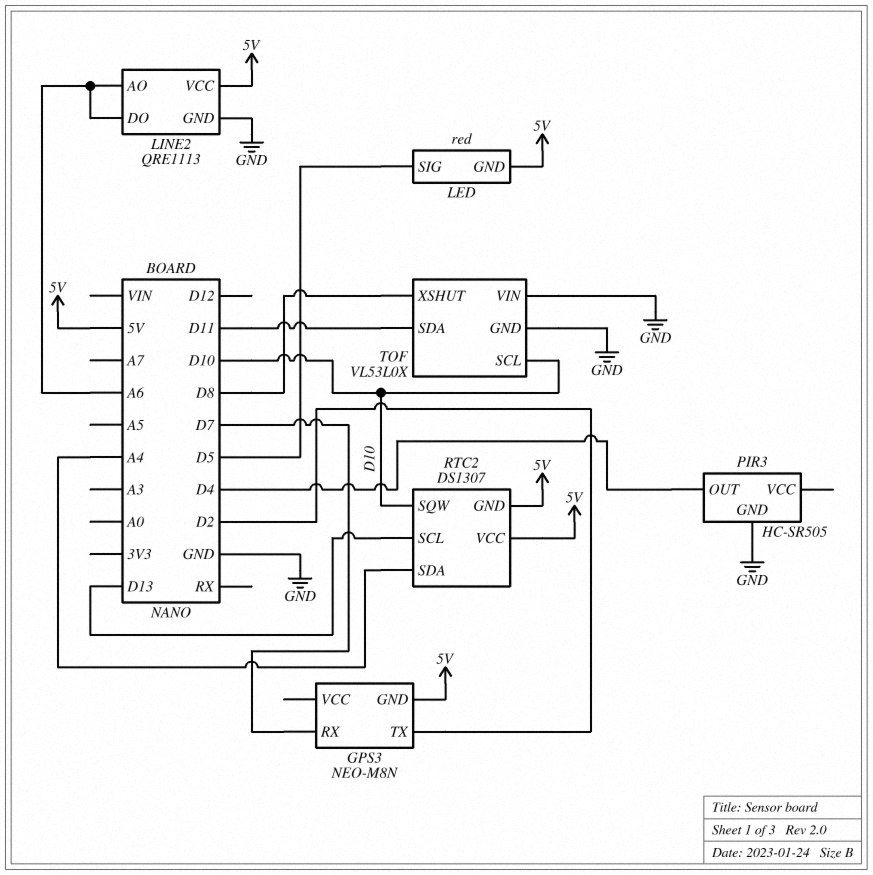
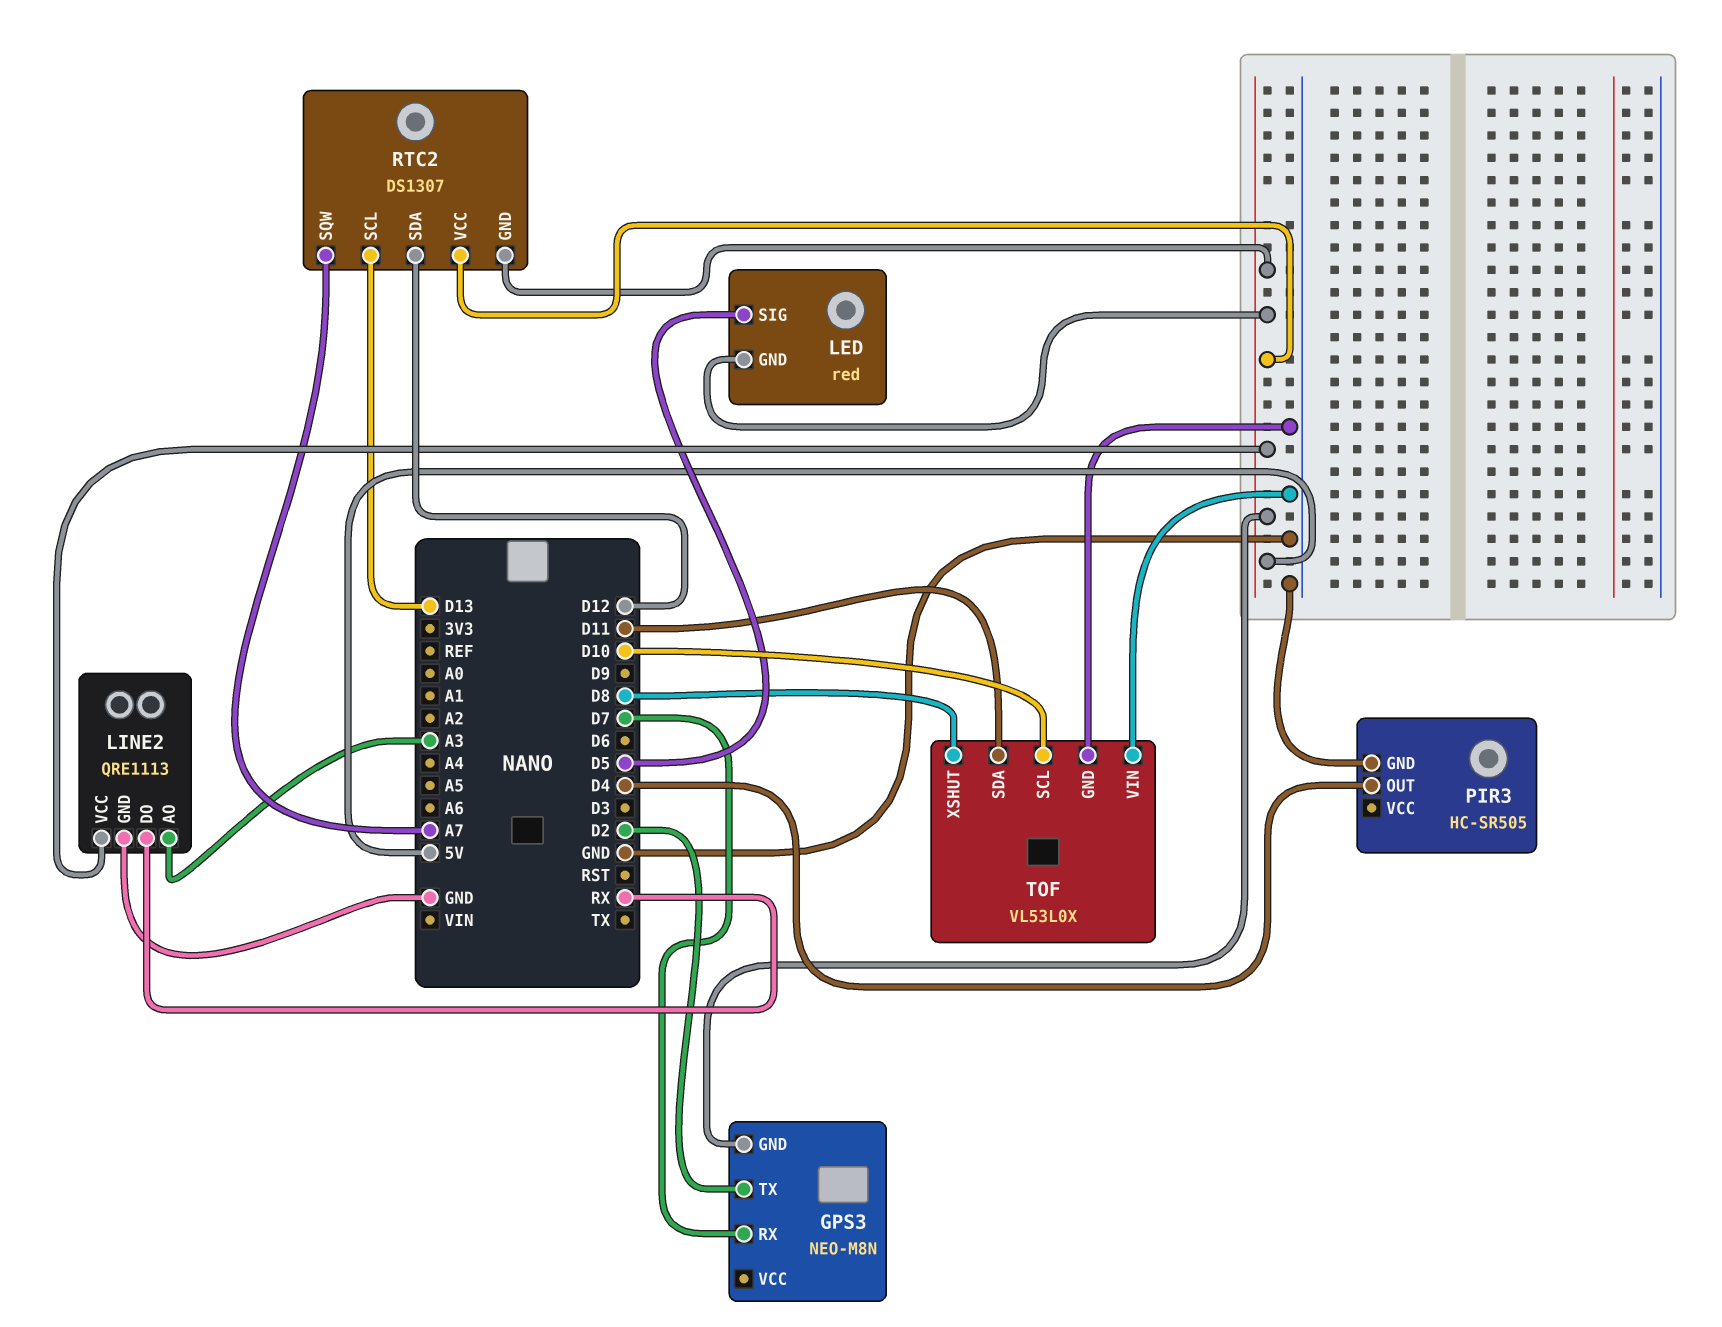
LINE2 pin AO: A6 -> A3
LINE2 pin DO: A6 -> RX
RTC2 pin SDA: A4 -> D12
RTC2 pin SQW: D10 -> A7

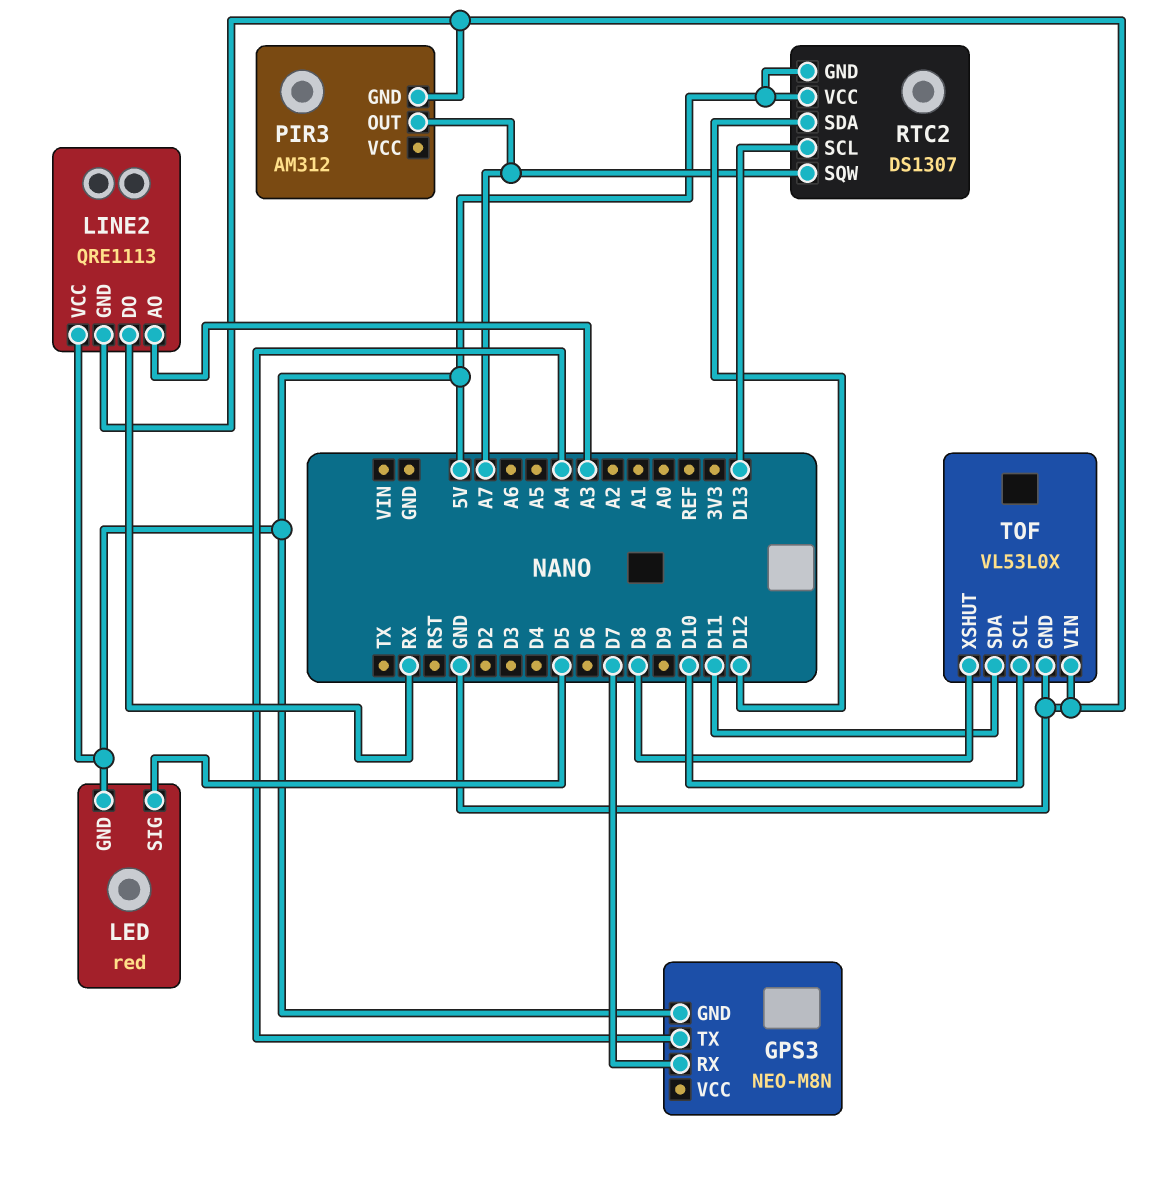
GPS3 pin TX: D2 -> A4
PIR3: HC-SR505 -> AM312
PIR3 pin OUT: D4 -> A7

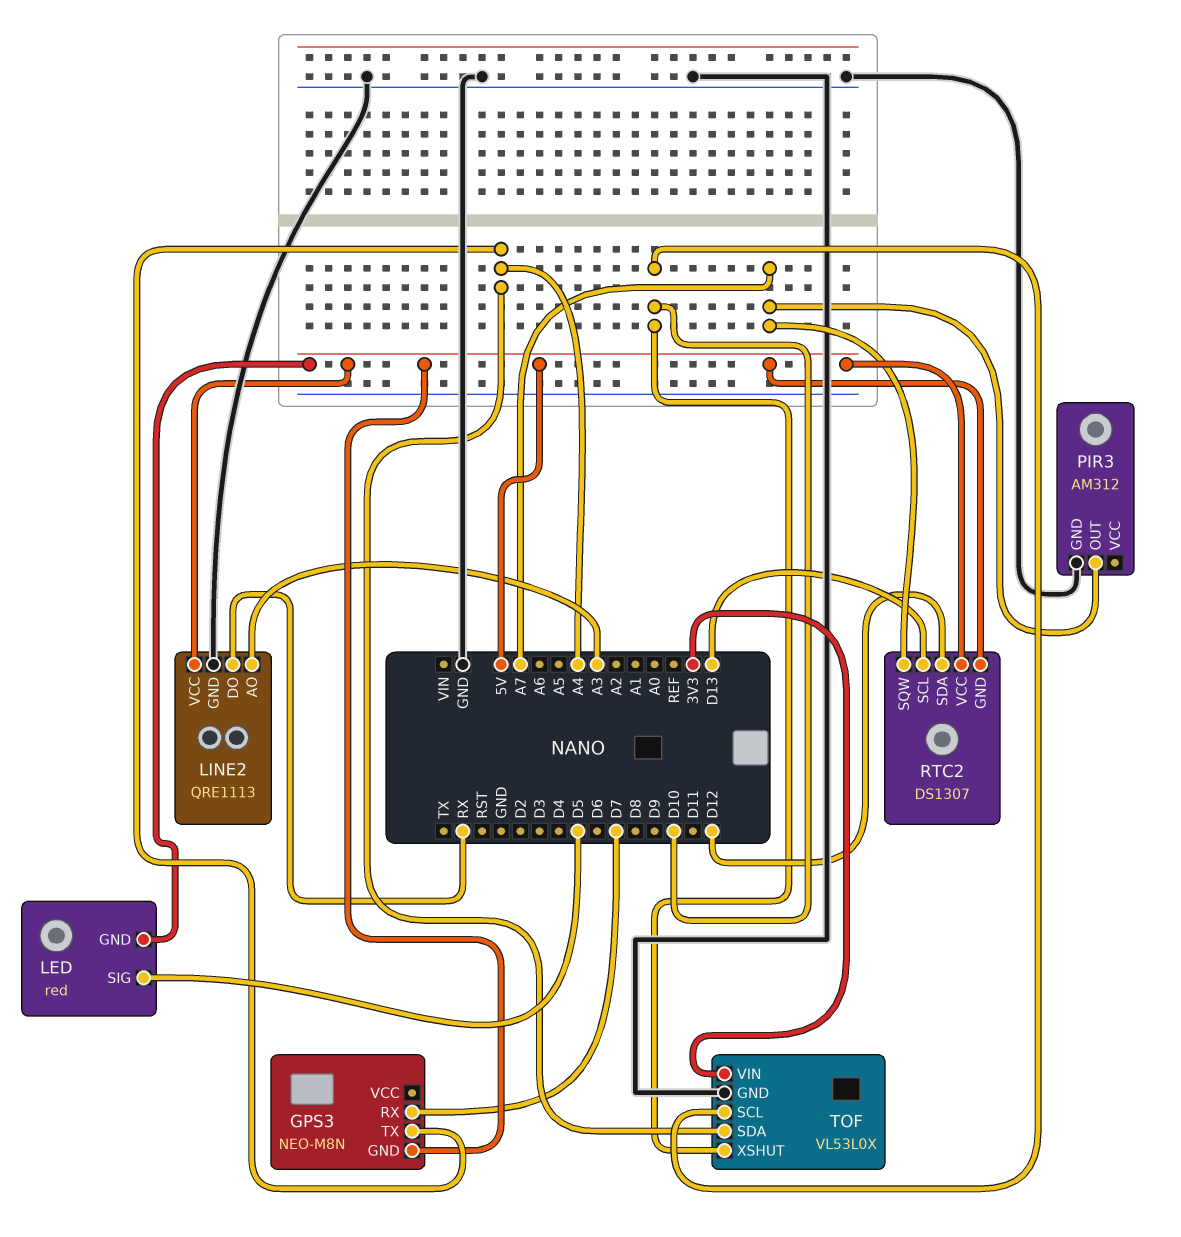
TOF pin SDA: D11 -> A4
TOF pin VIN: GND -> 3V3
TOF pin XSHUT: D8 -> D10

